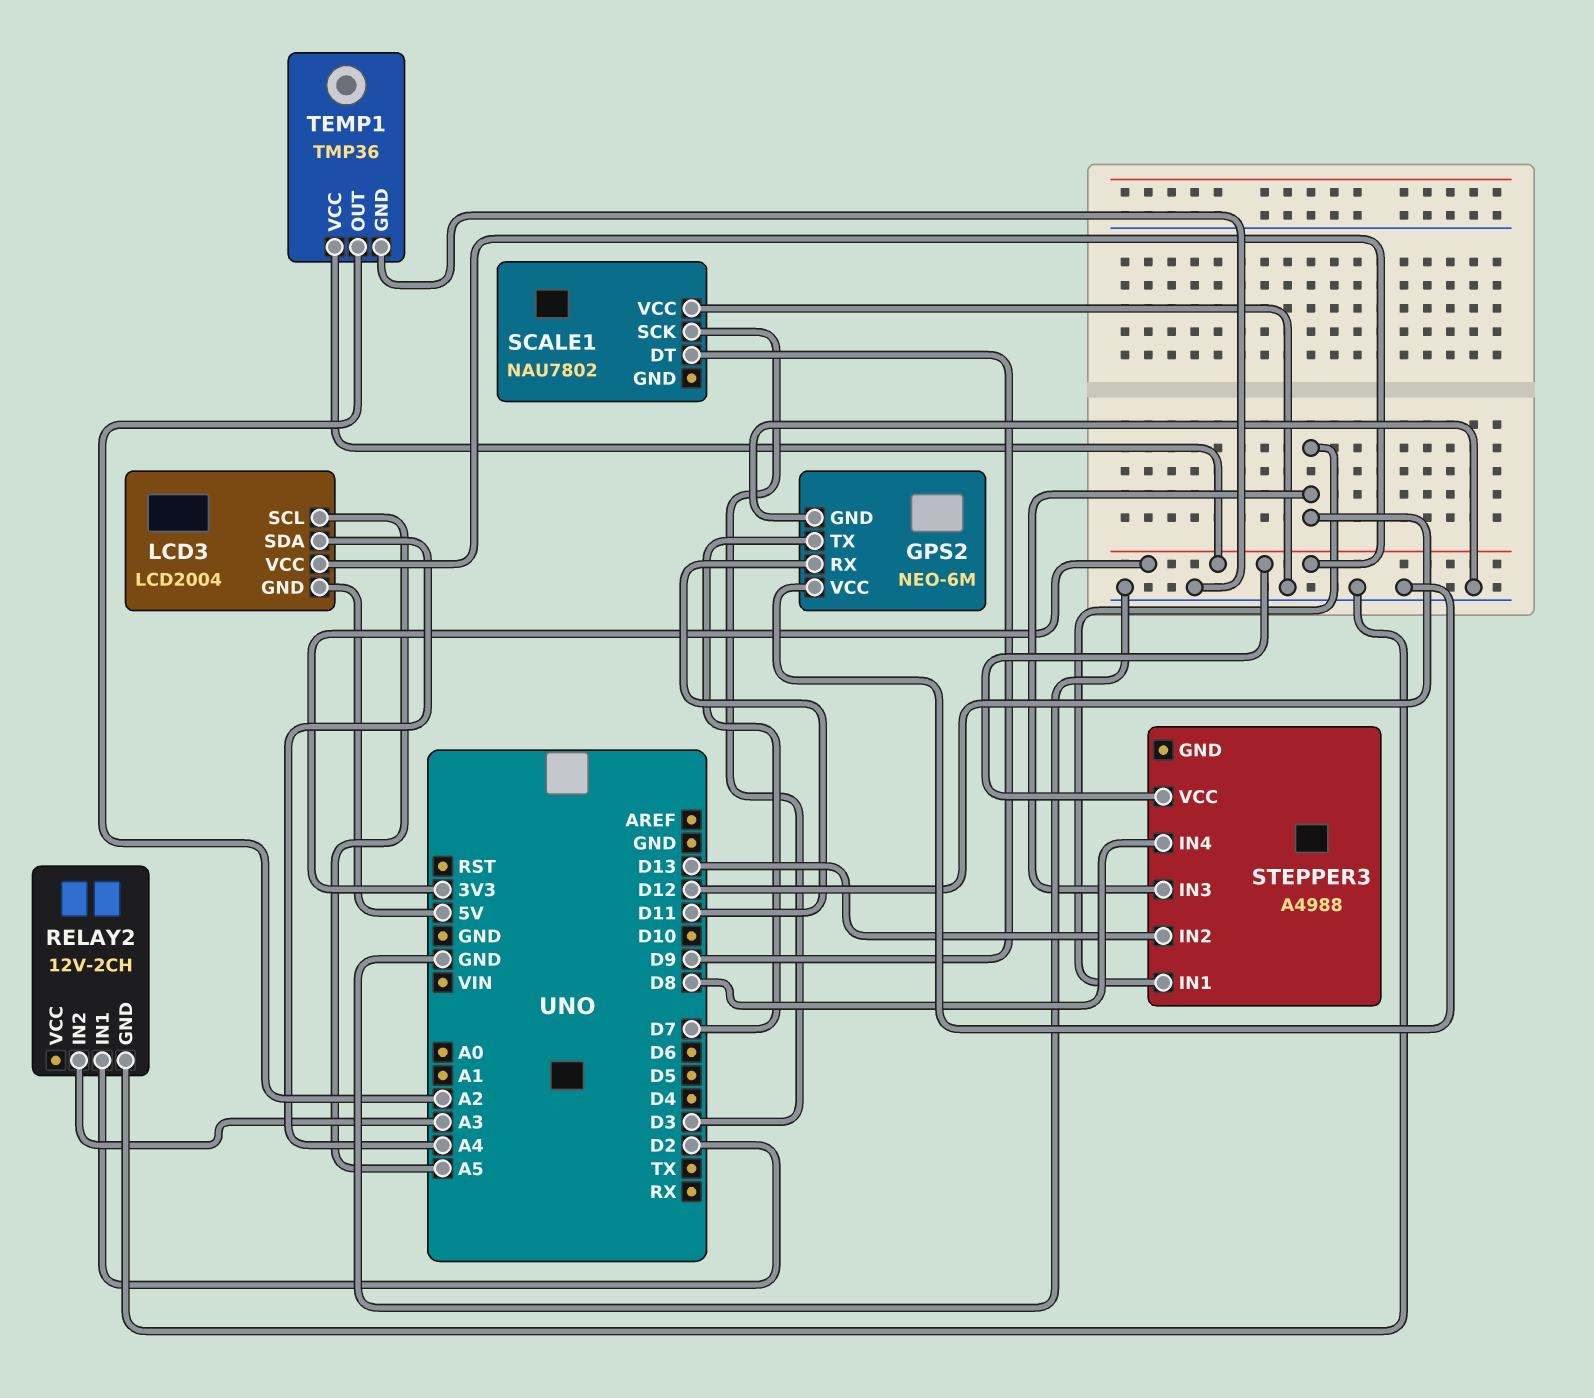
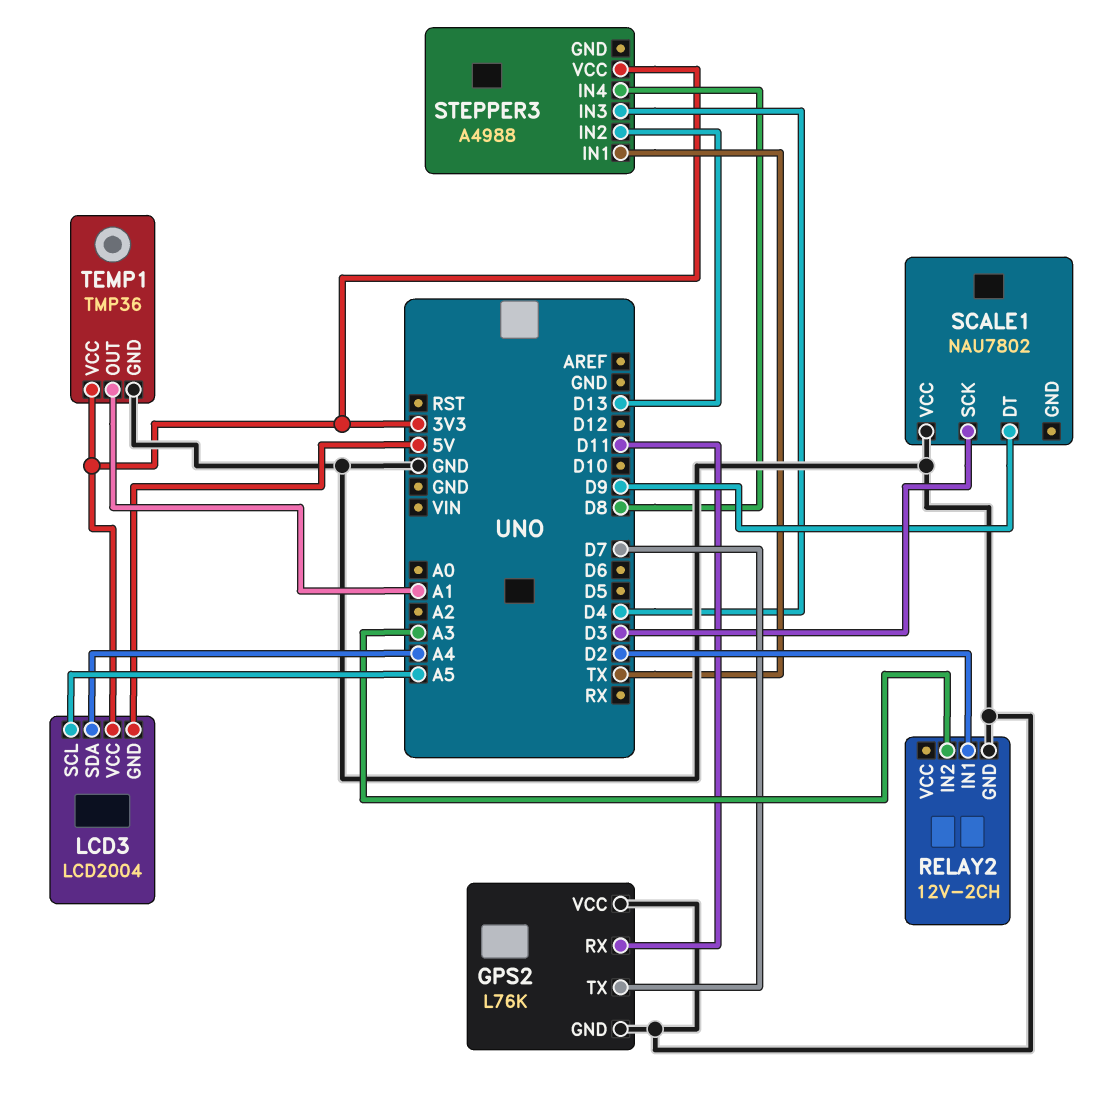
GPS2: NEO-6M -> L76K
STEPPER3 pin IN1: D12 -> TX
STEPPER3 pin IN3: D12 -> D4
TEMP1 pin OUT: A2 -> A1

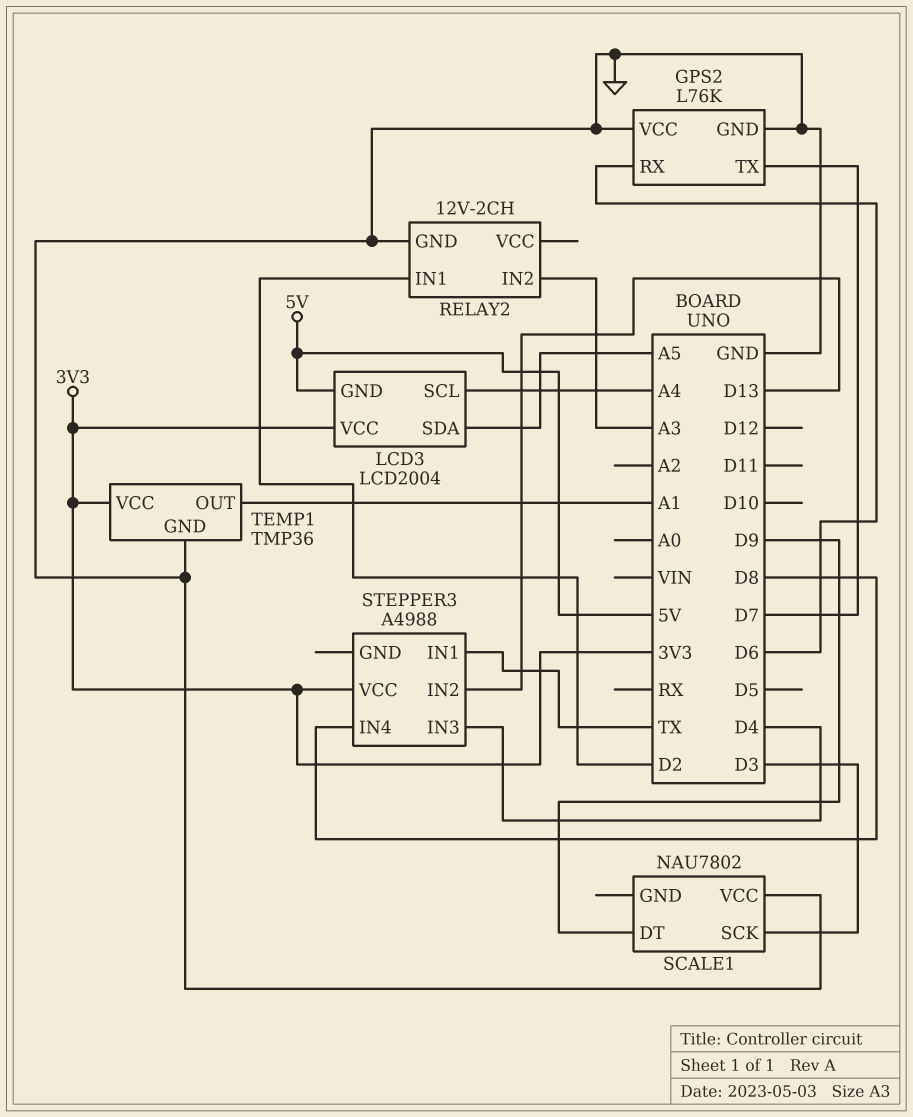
GPS2 pin RX: D11 -> D6
LCD3 pin SCL: A5 -> A4
LCD3 pin SDA: A4 -> A5

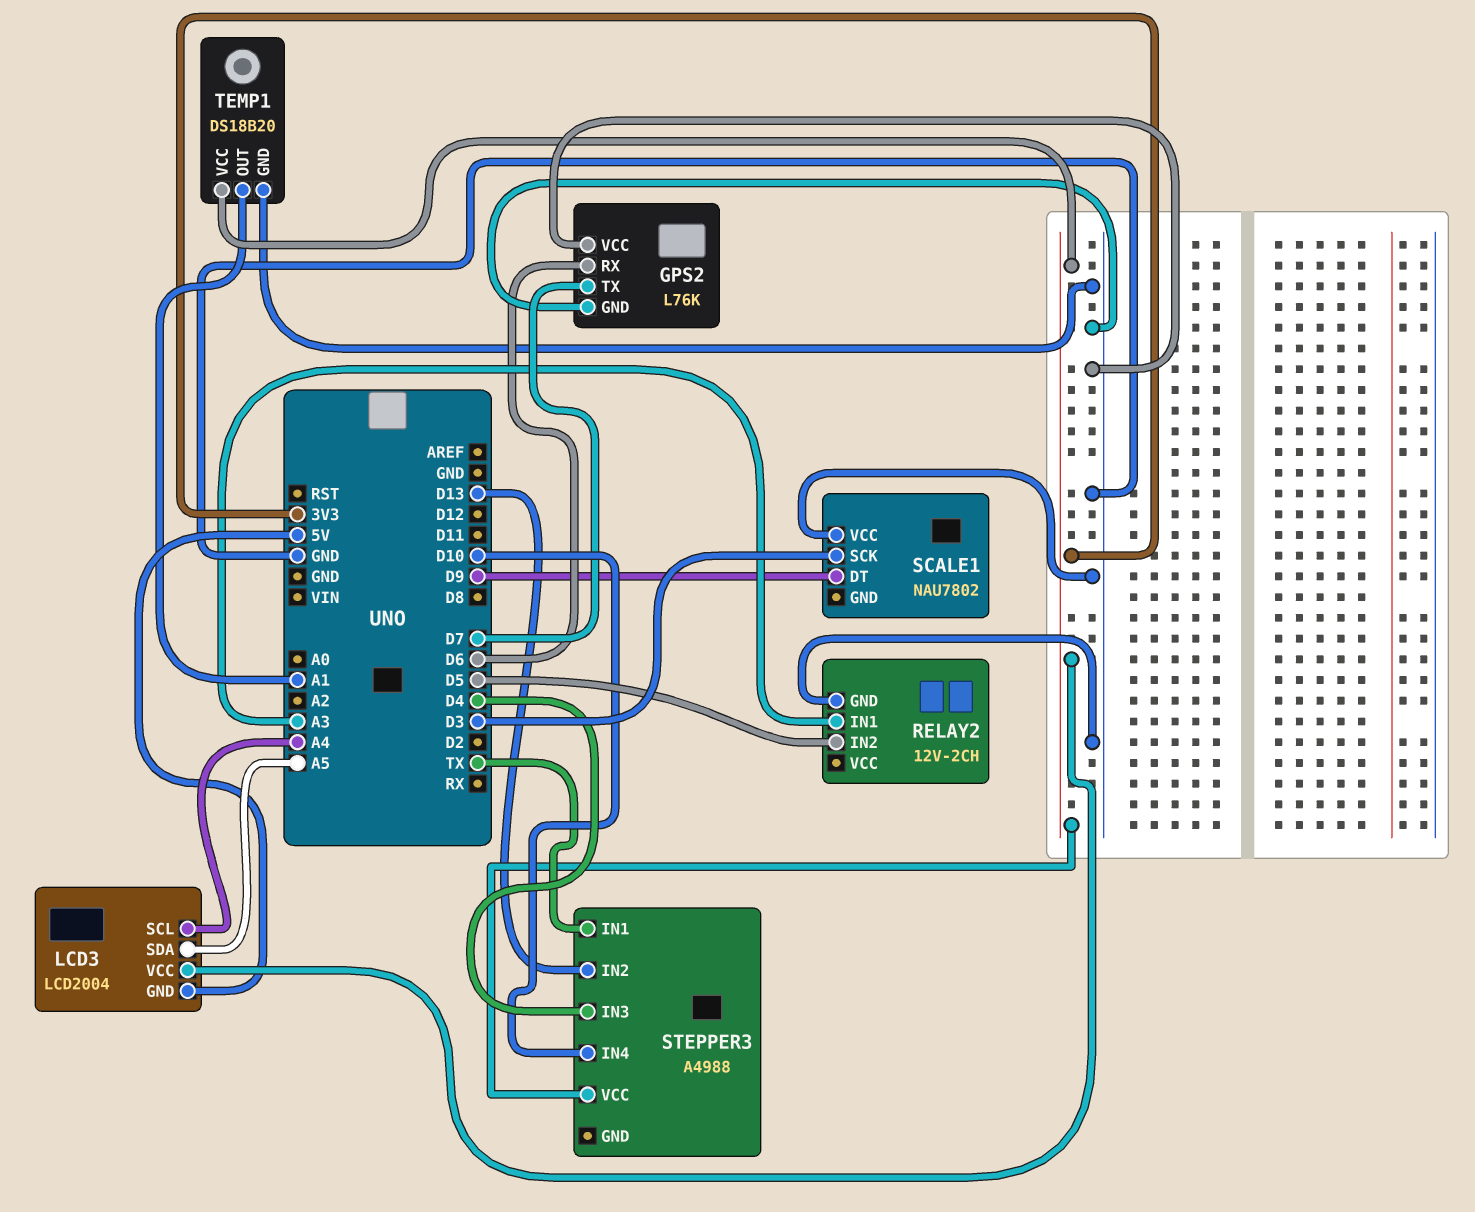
RELAY2 pin IN1: D2 -> A3
RELAY2 pin IN2: A3 -> D5
STEPPER3 pin IN4: D8 -> D10
TEMP1: TMP36 -> DS18B20

